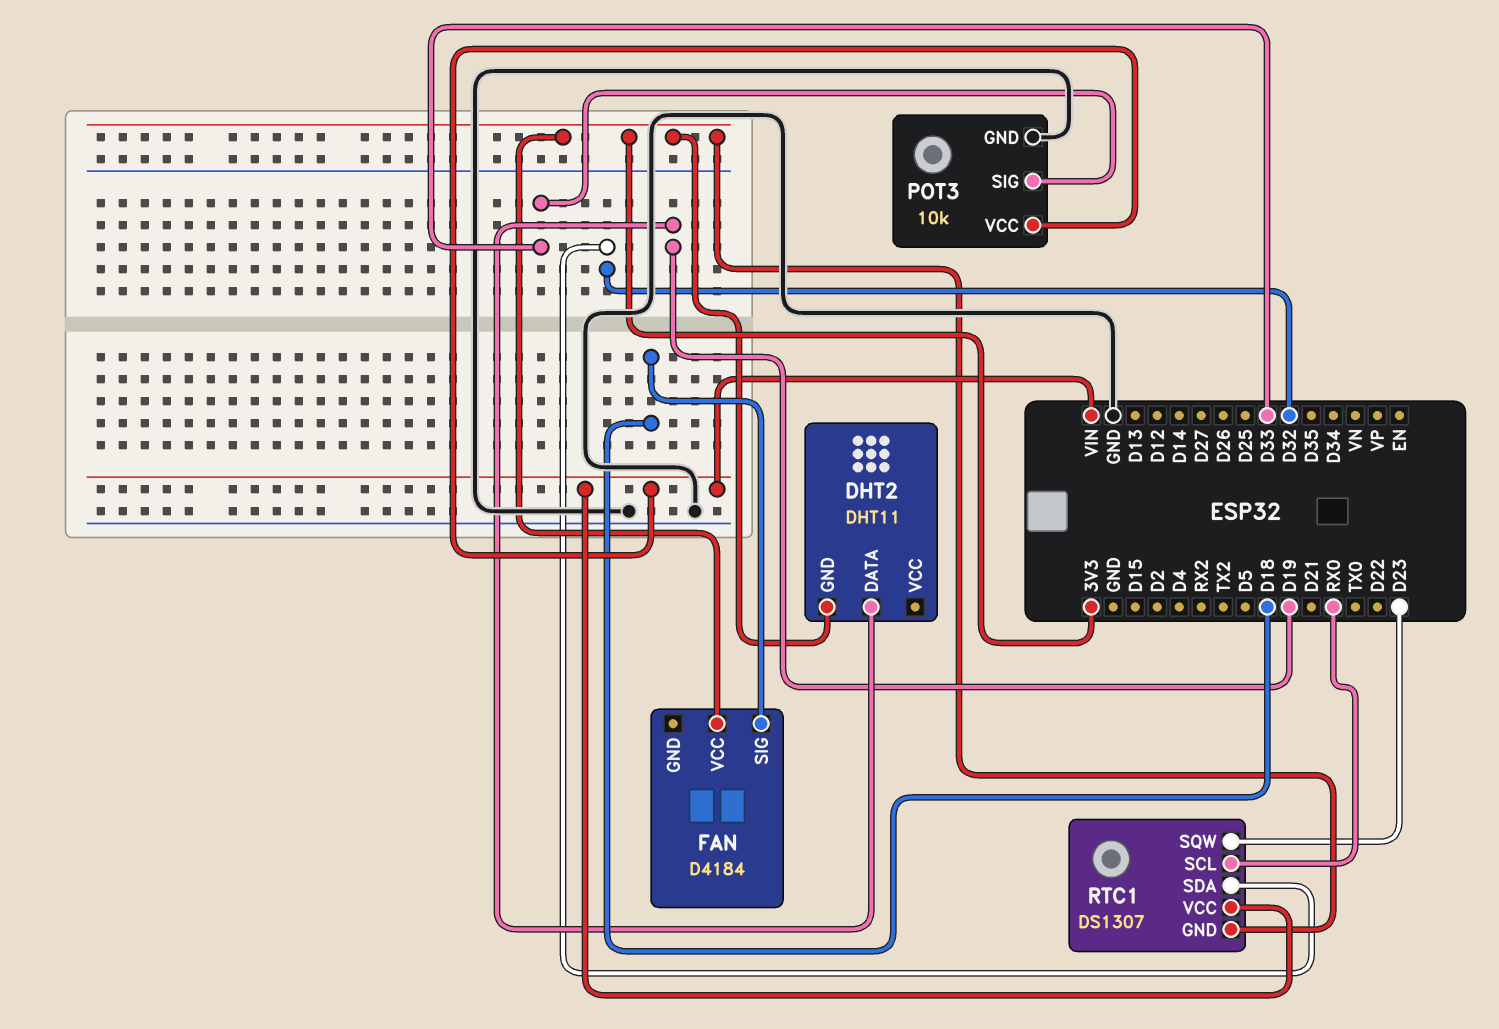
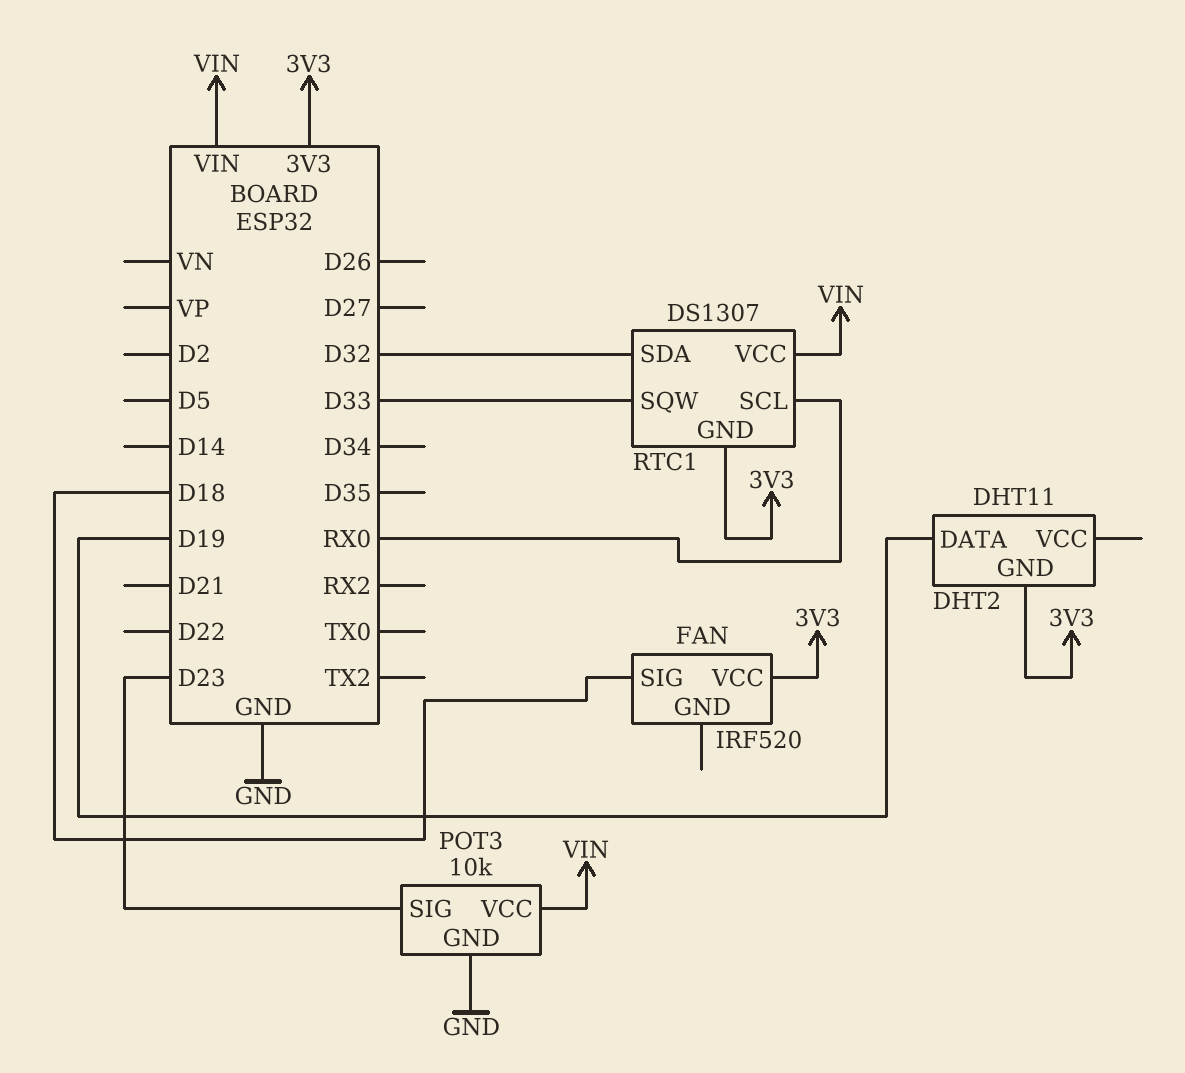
FAN: D4184 -> IRF520
POT3 pin SIG: D33 -> D23
RTC1 pin SQW: D23 -> D33

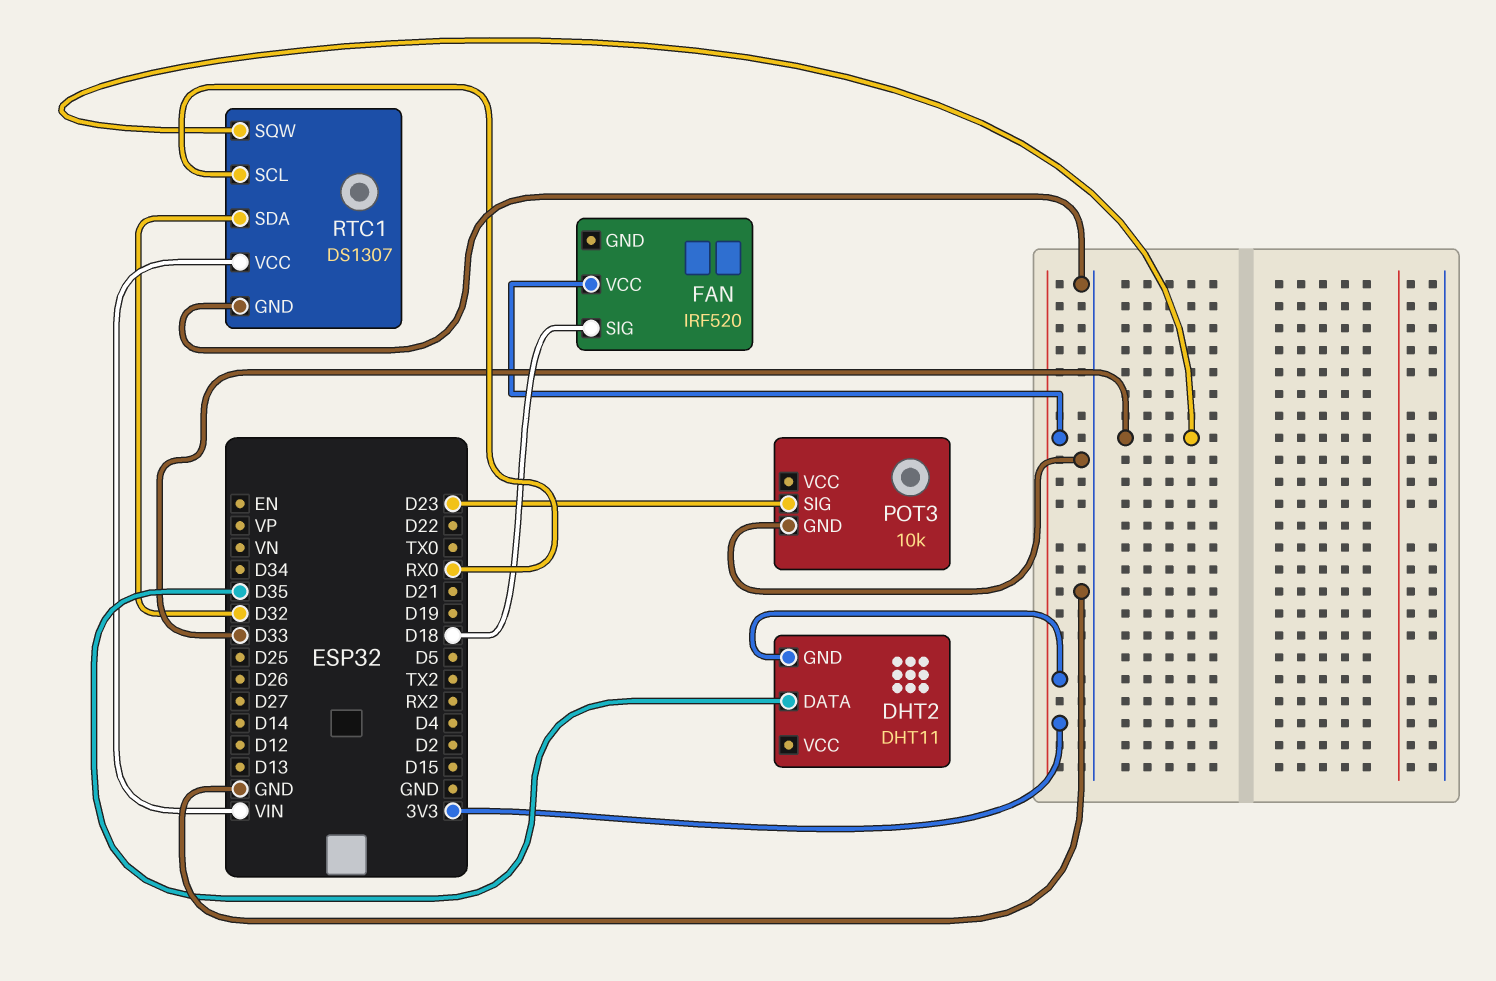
DHT2 pin DATA: D19 -> D35
POT3 pin VCC: VIN -> none
RTC1 pin GND: 3V3 -> GND

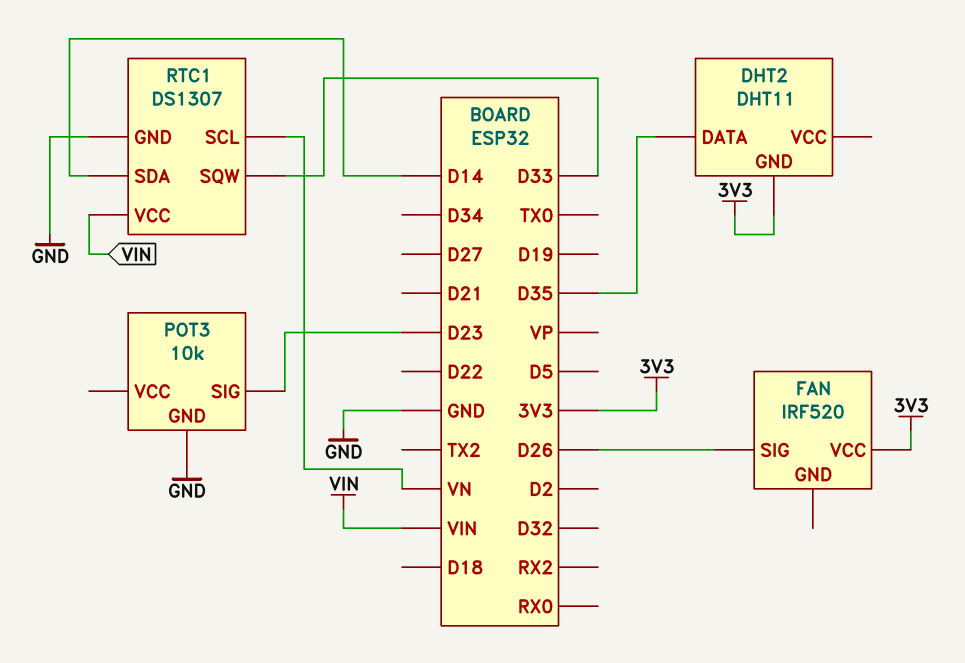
FAN pin SIG: D18 -> D26
RTC1 pin SCL: RX0 -> VN
RTC1 pin SDA: D32 -> D14

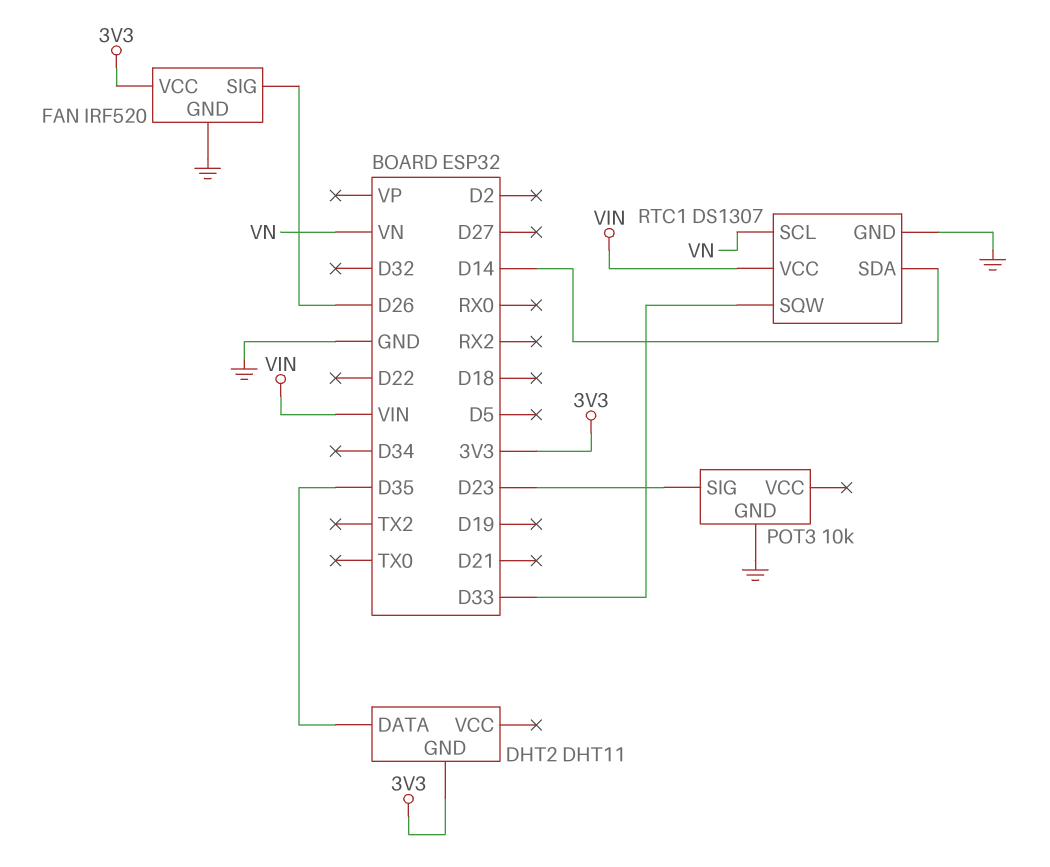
FAN pin GND: none -> GND

